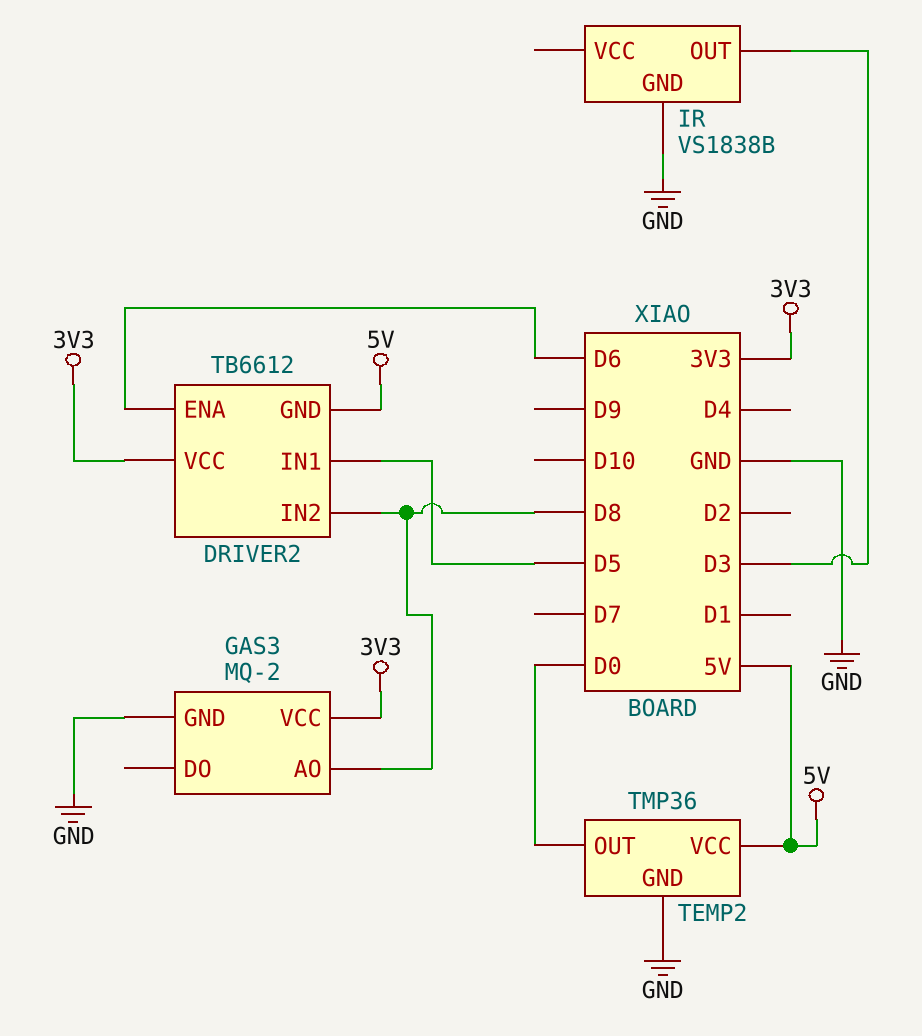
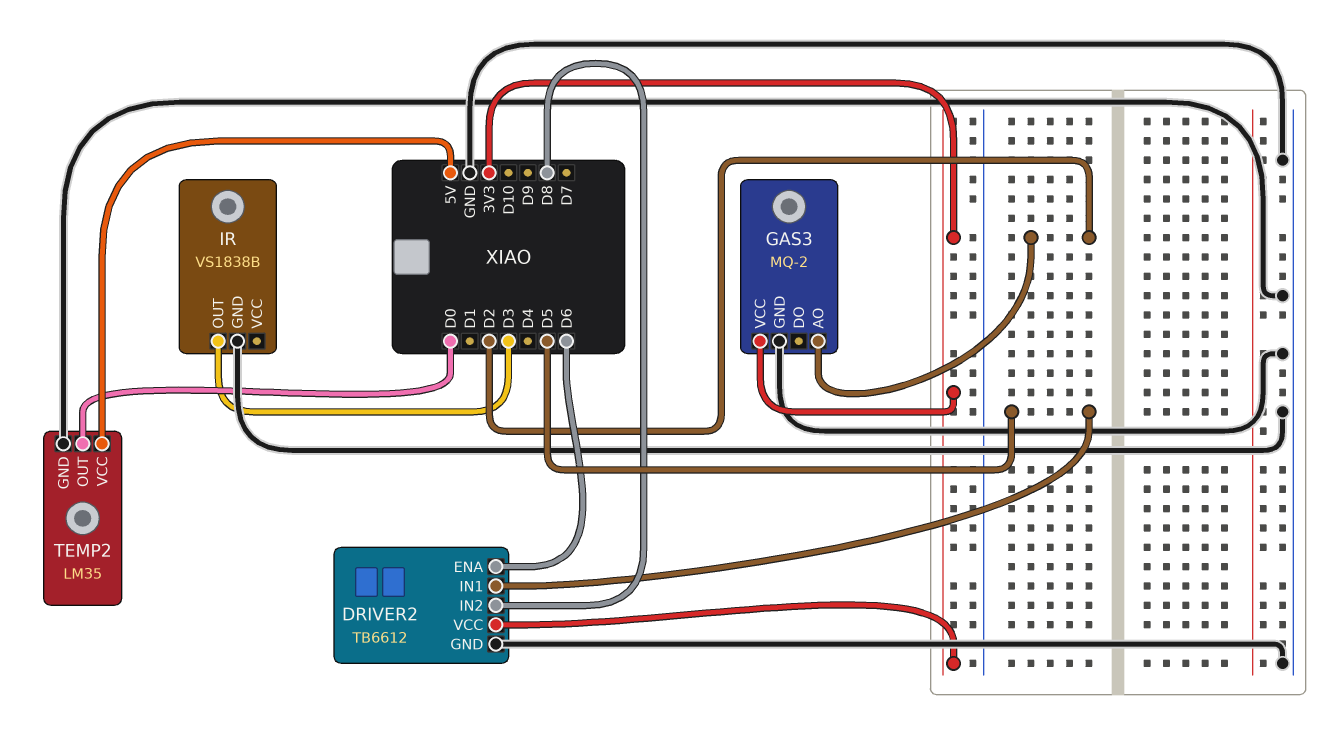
DRIVER2 pin GND: 5V -> GND
GAS3 pin AO: D8 -> D2
TEMP2: TMP36 -> LM35

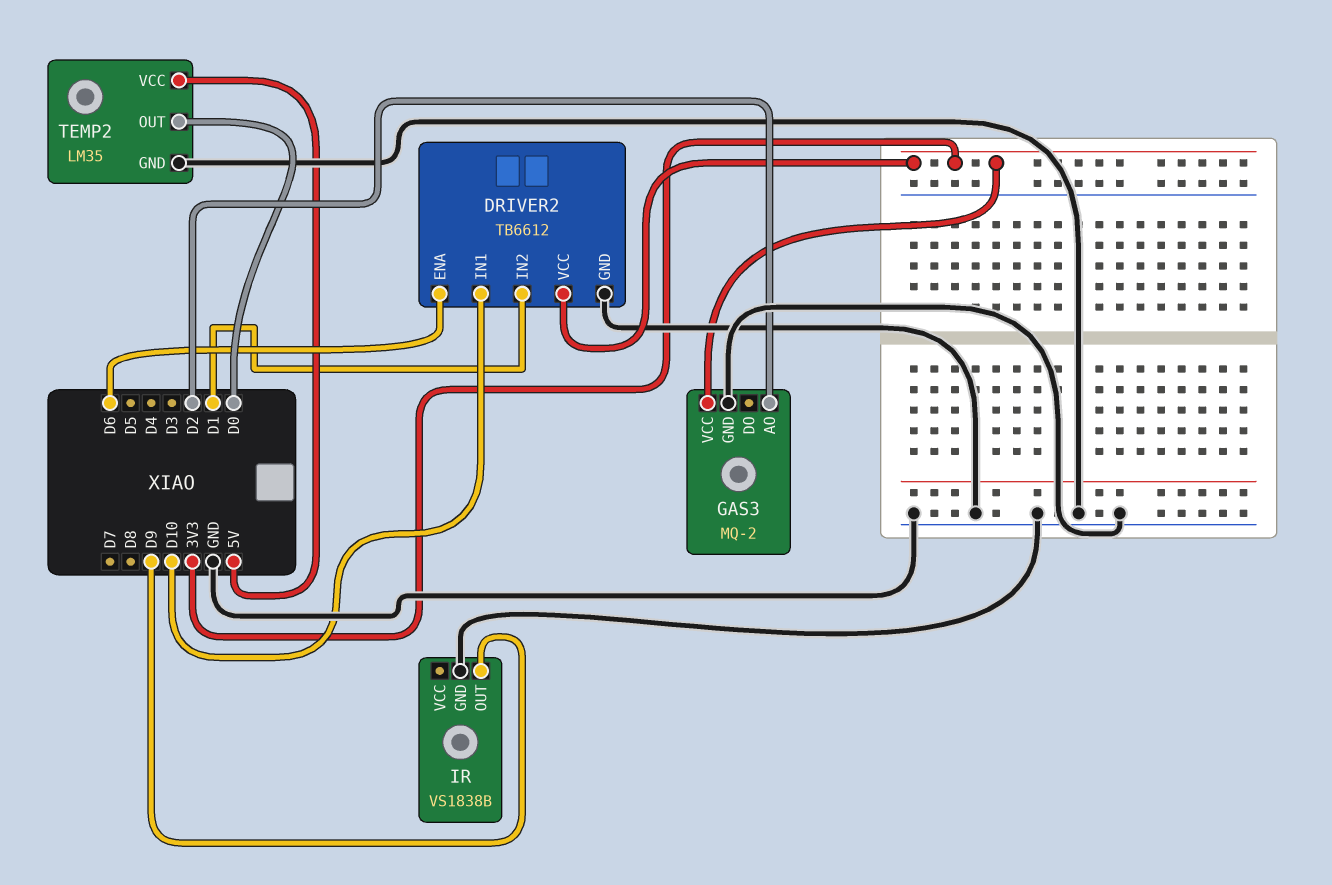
DRIVER2 pin IN1: D5 -> D10
DRIVER2 pin IN2: D8 -> D1
IR pin OUT: D3 -> D9

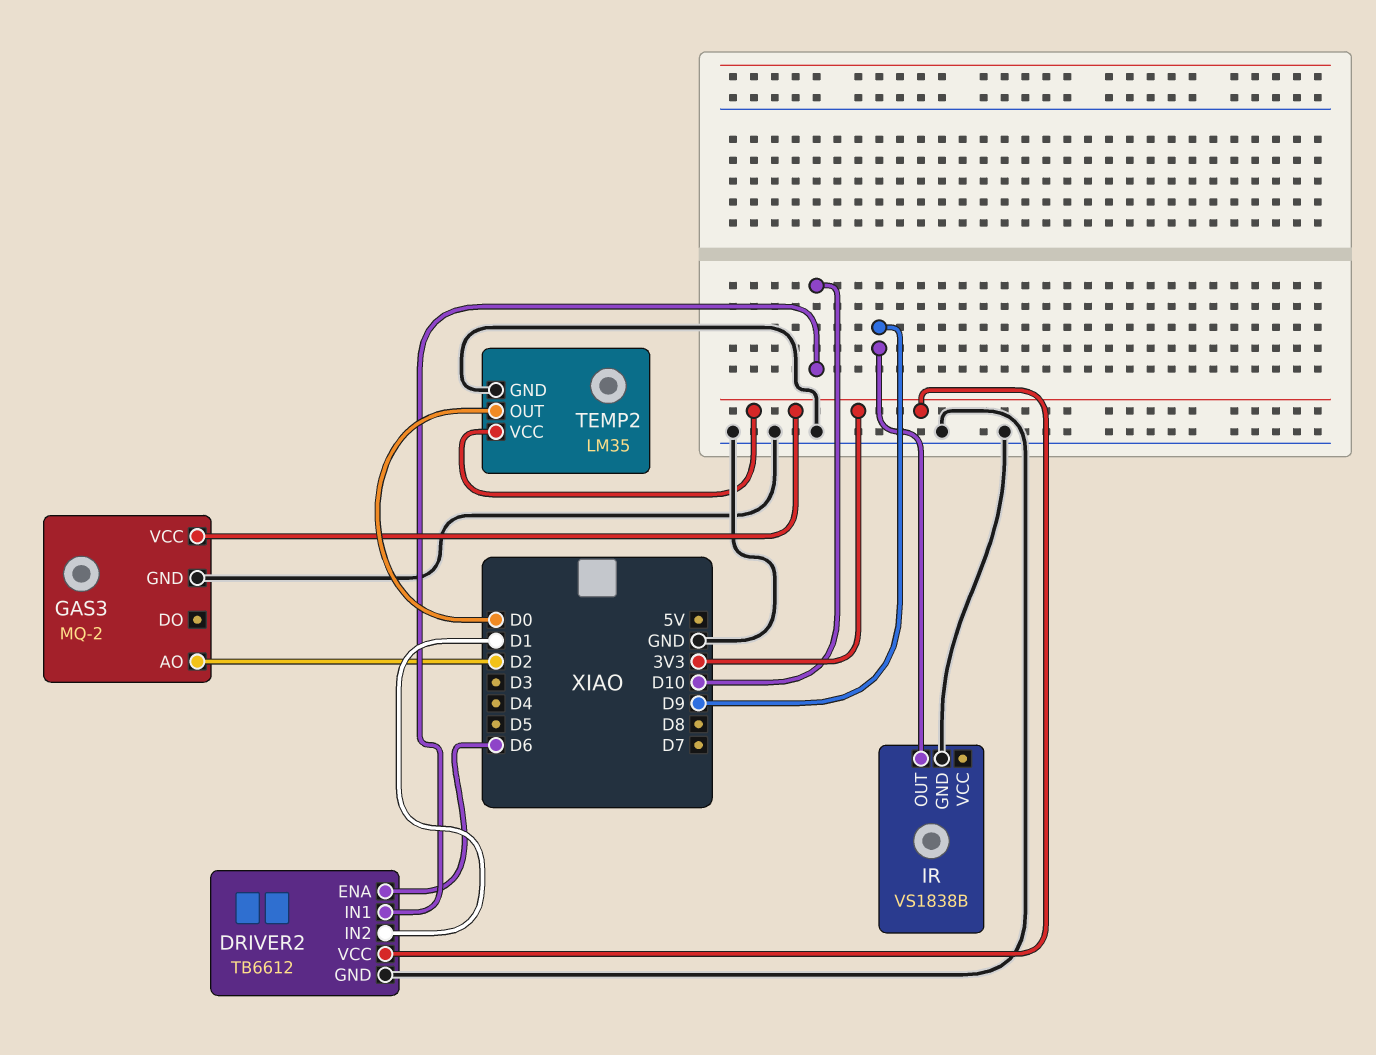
TEMP2 pin VCC: 5V -> 3V3

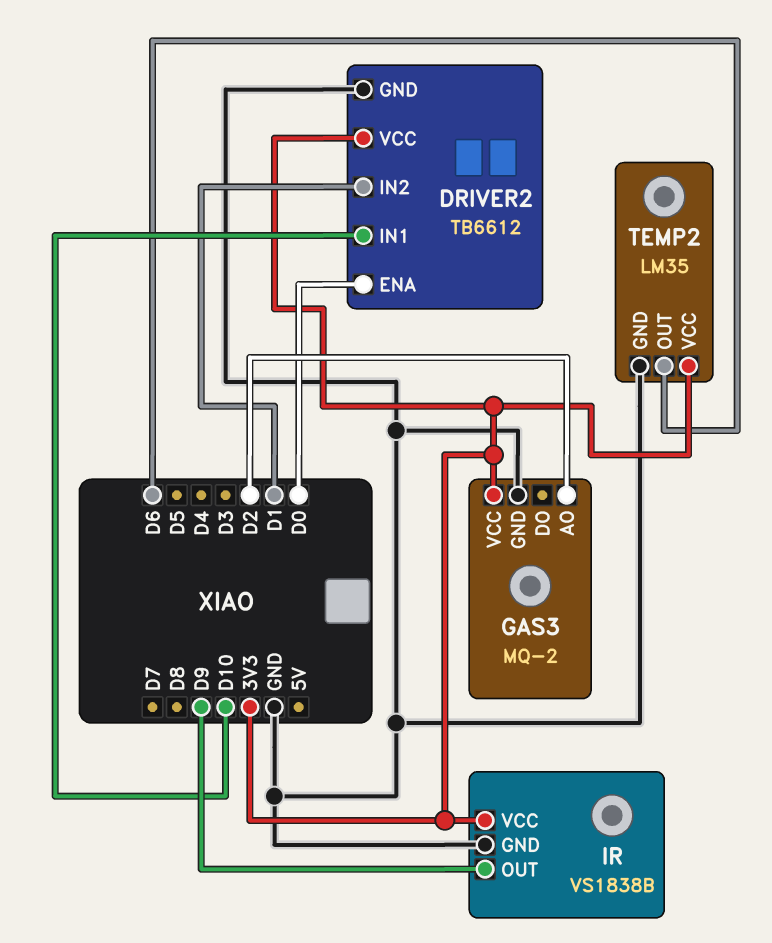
DRIVER2 pin ENA: D6 -> D0
IR pin VCC: none -> 3V3
TEMP2 pin OUT: D0 -> D6

